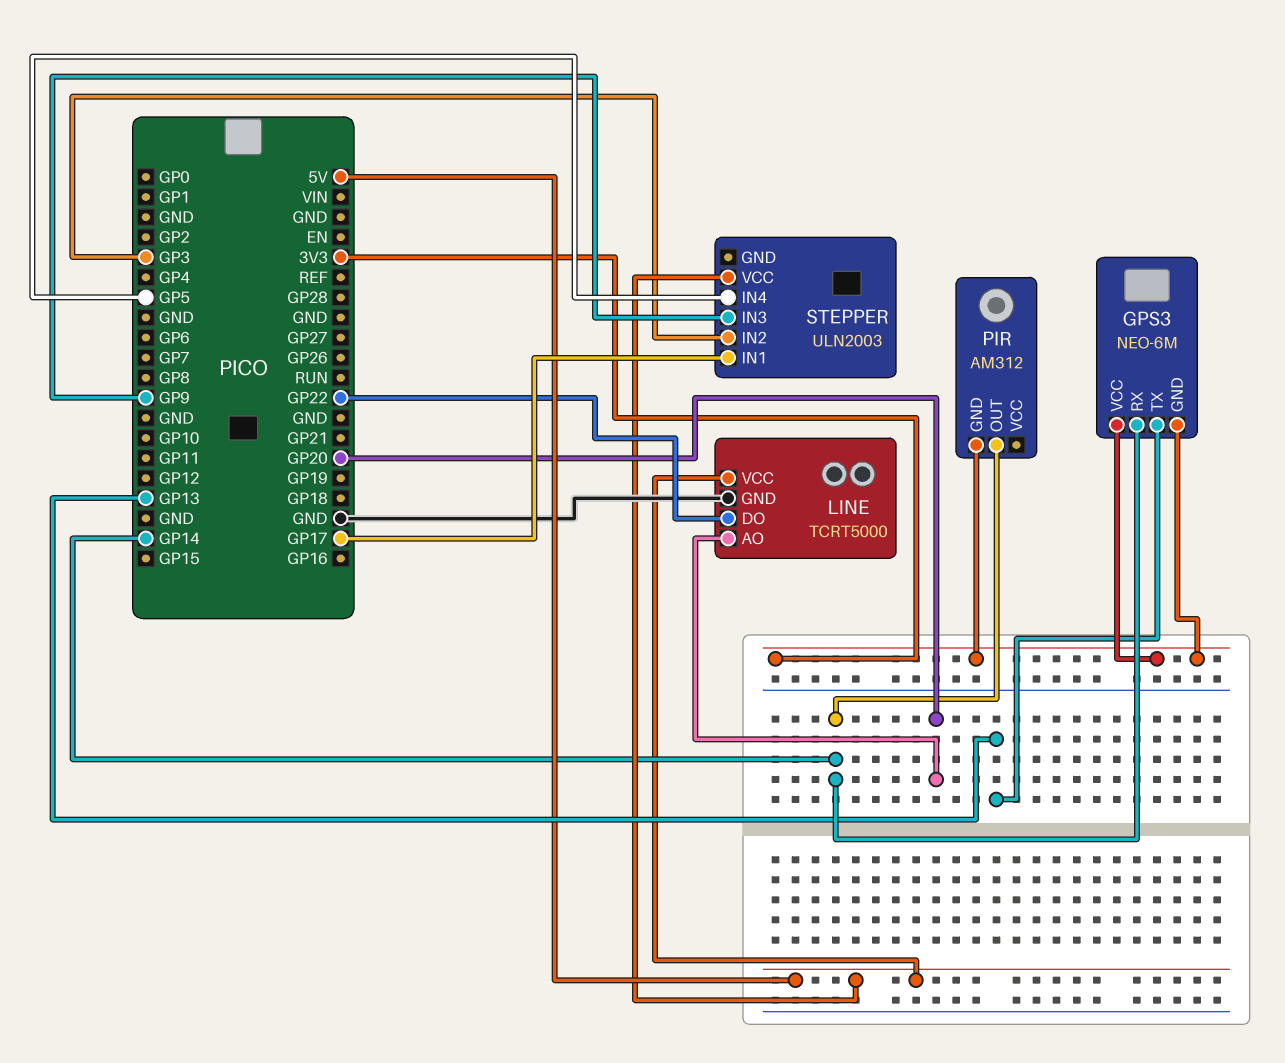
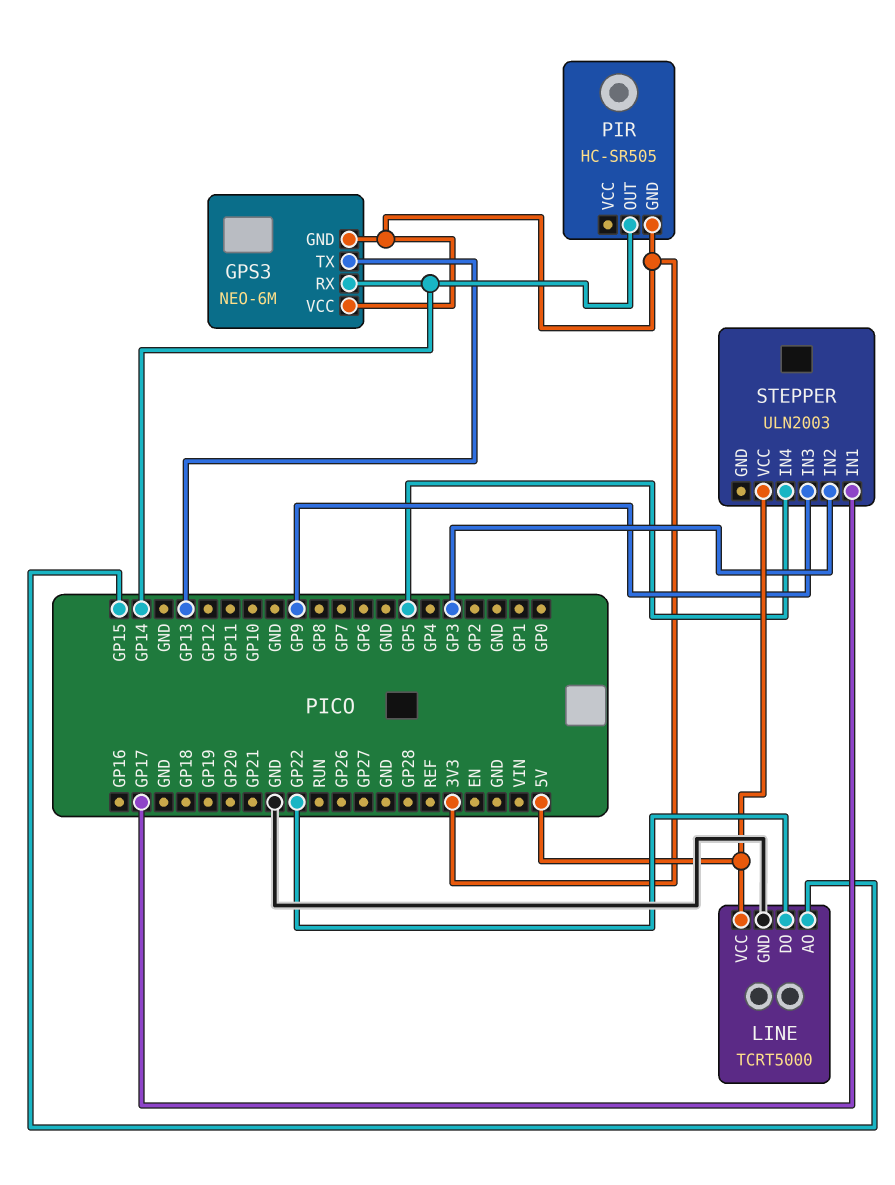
LINE pin AO: GP20 -> GP15
PIR: AM312 -> HC-SR505

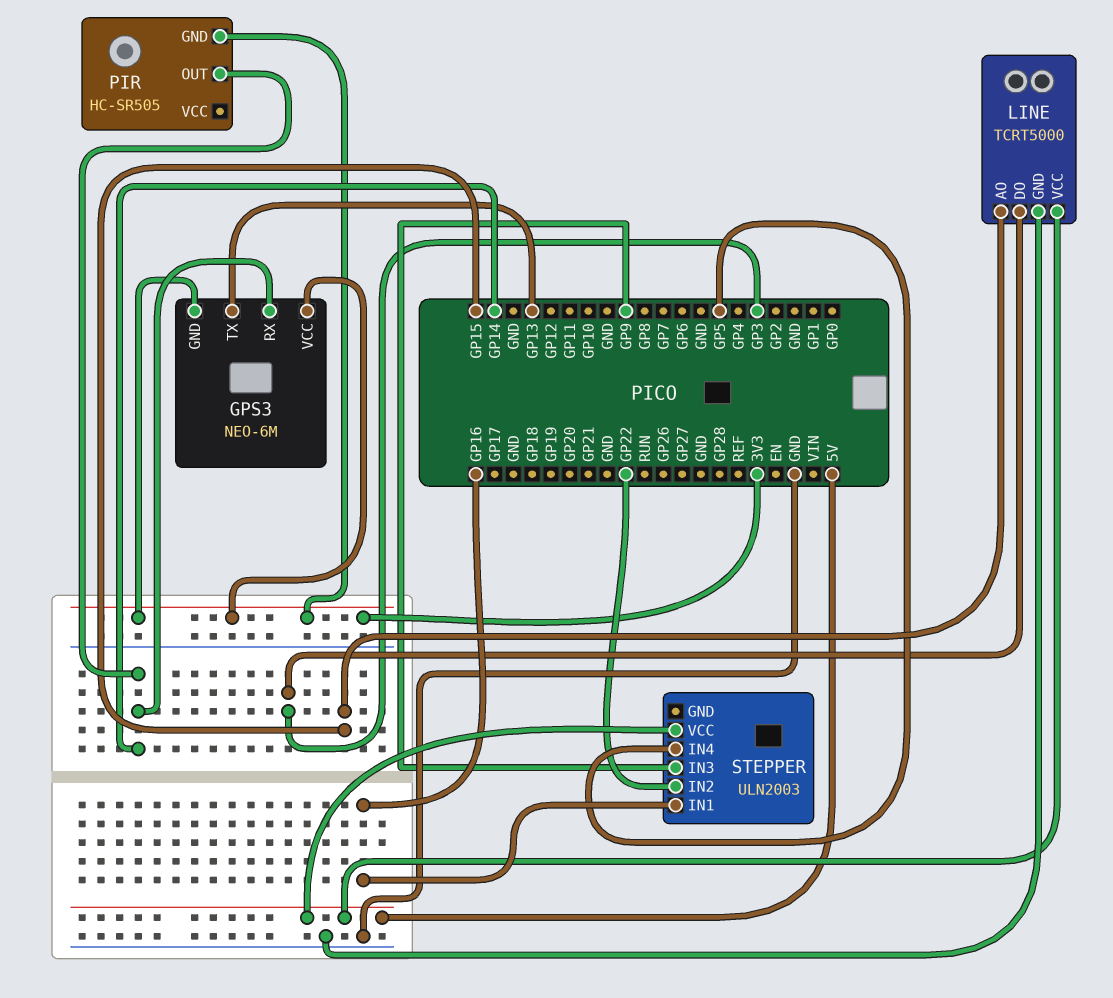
LINE pin DO: GP22 -> GP3
STEPPER pin IN1: GP17 -> GP16
STEPPER pin IN2: GP3 -> GP22

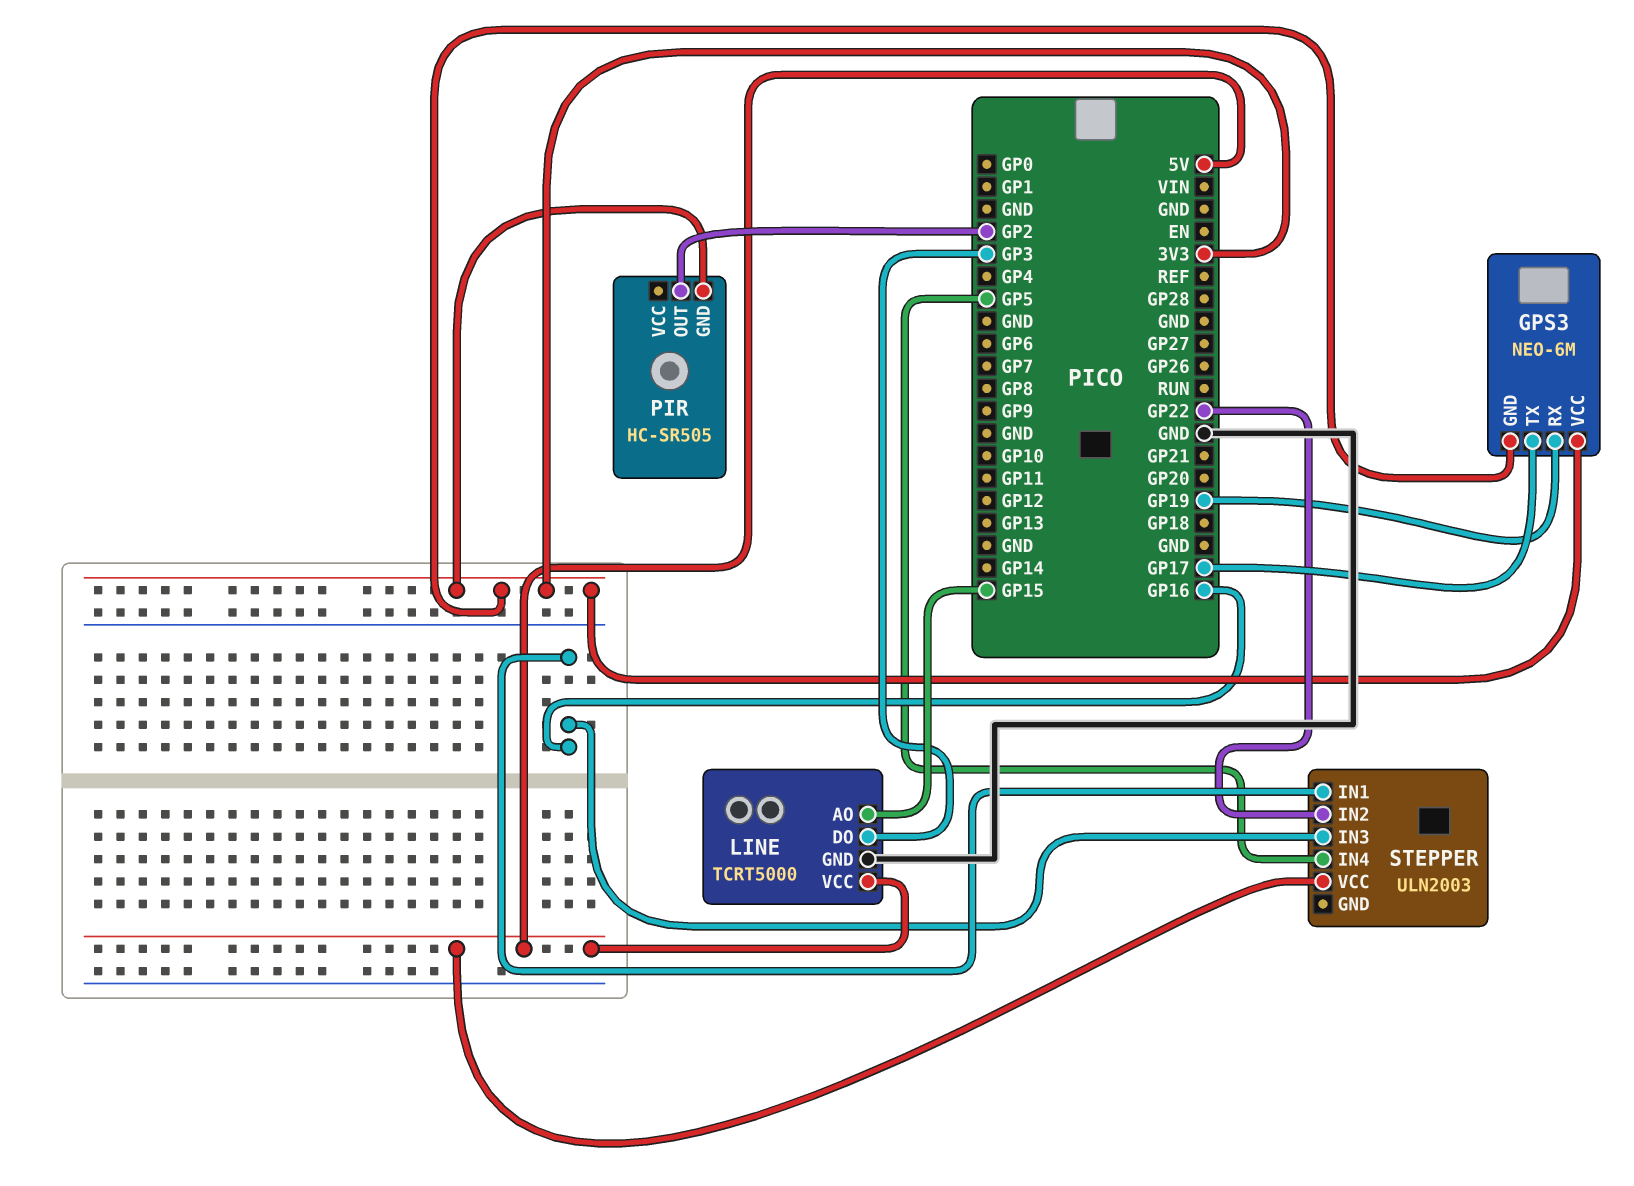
GPS3 pin RX: GP14 -> GP19
GPS3 pin TX: GP13 -> GP17
PIR pin OUT: GP14 -> GP2
STEPPER pin IN3: GP9 -> GP16

